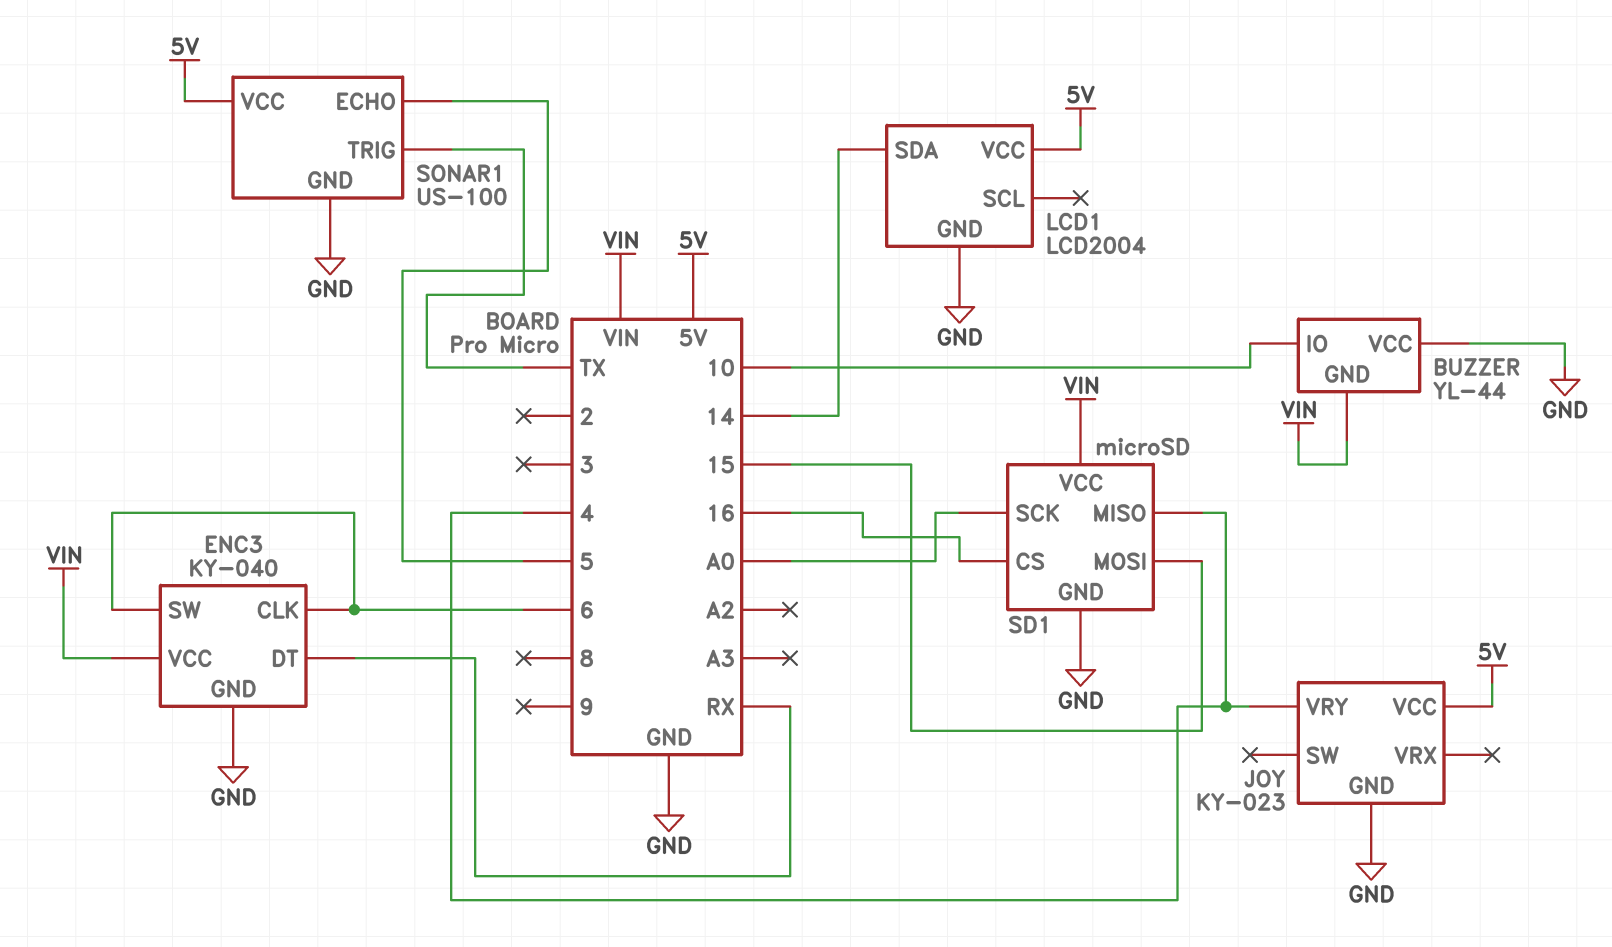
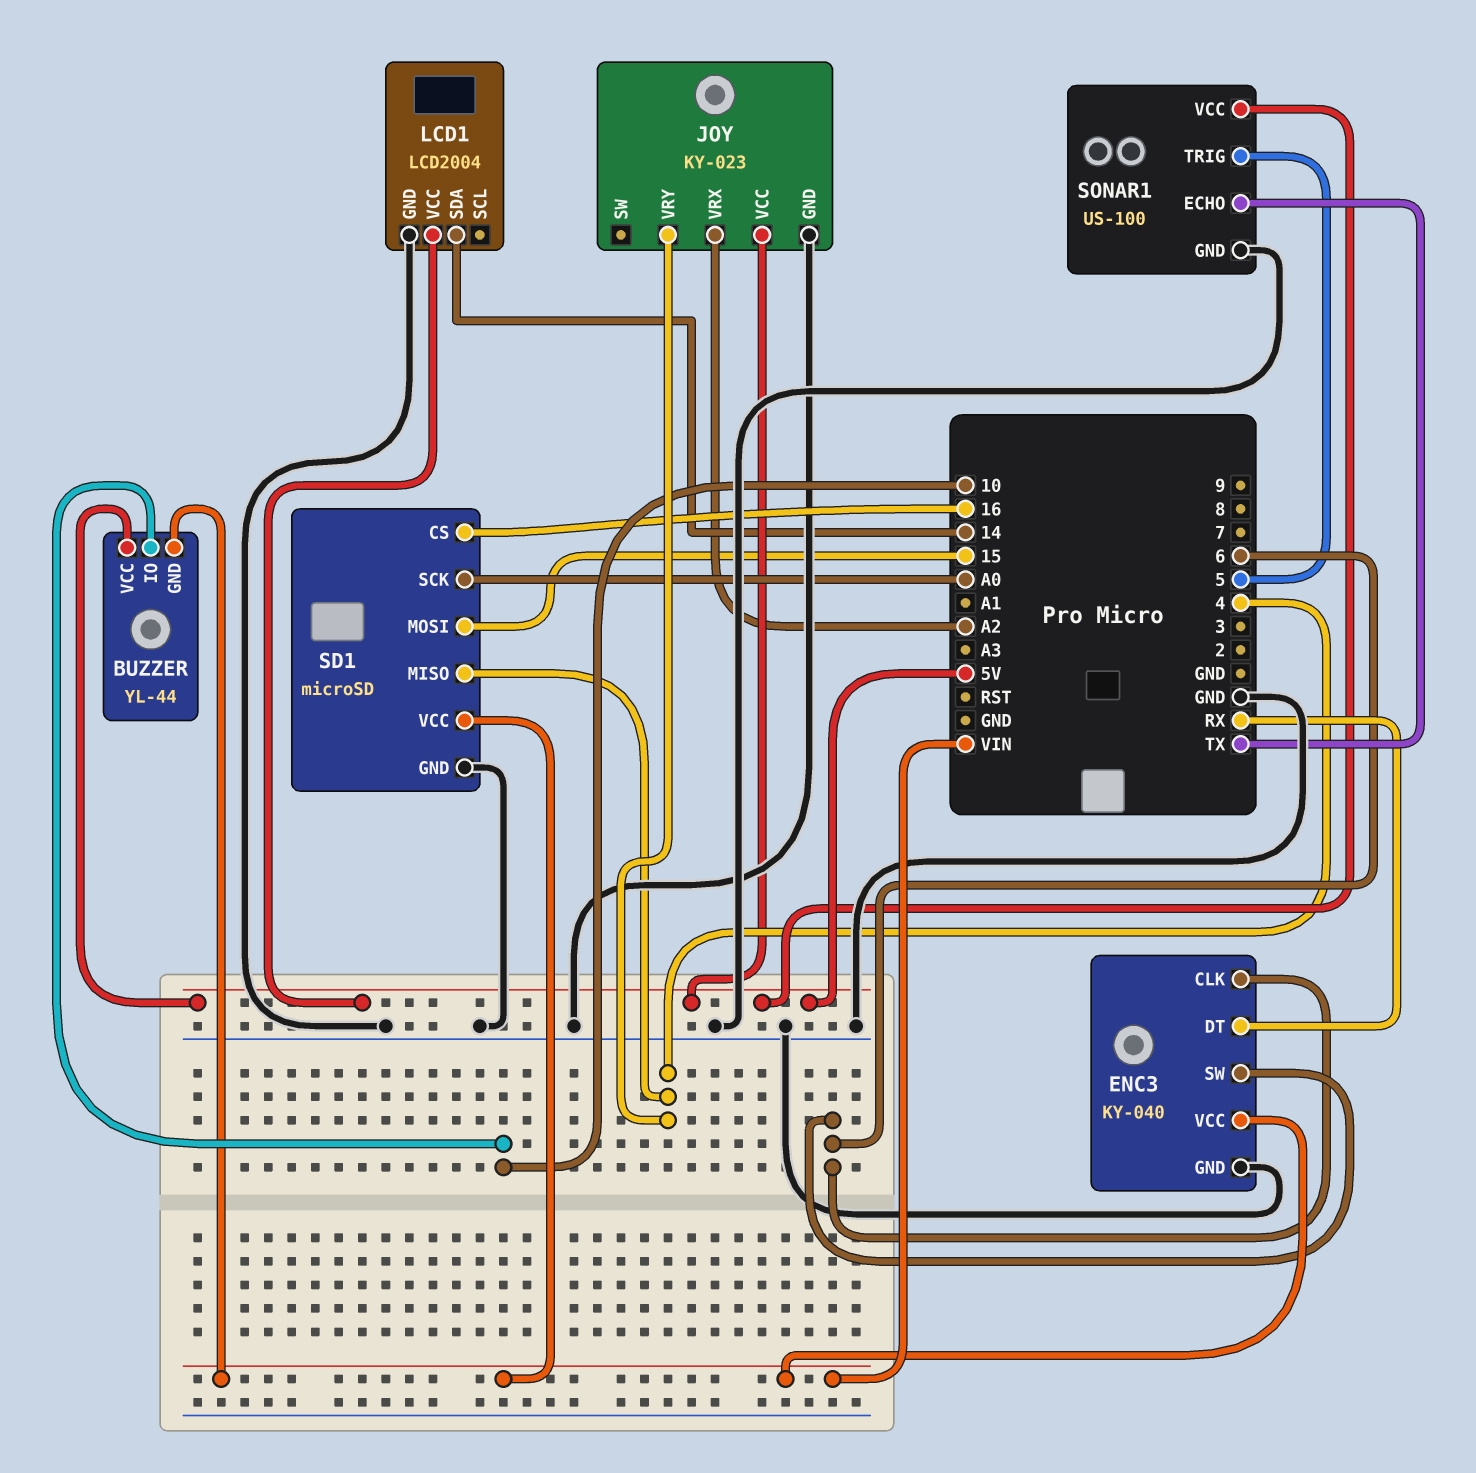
BUZZER pin VCC: GND -> 5V
JOY pin VRX: none -> A2
SONAR1 pin ECHO: 5 -> TX
SONAR1 pin TRIG: TX -> 5

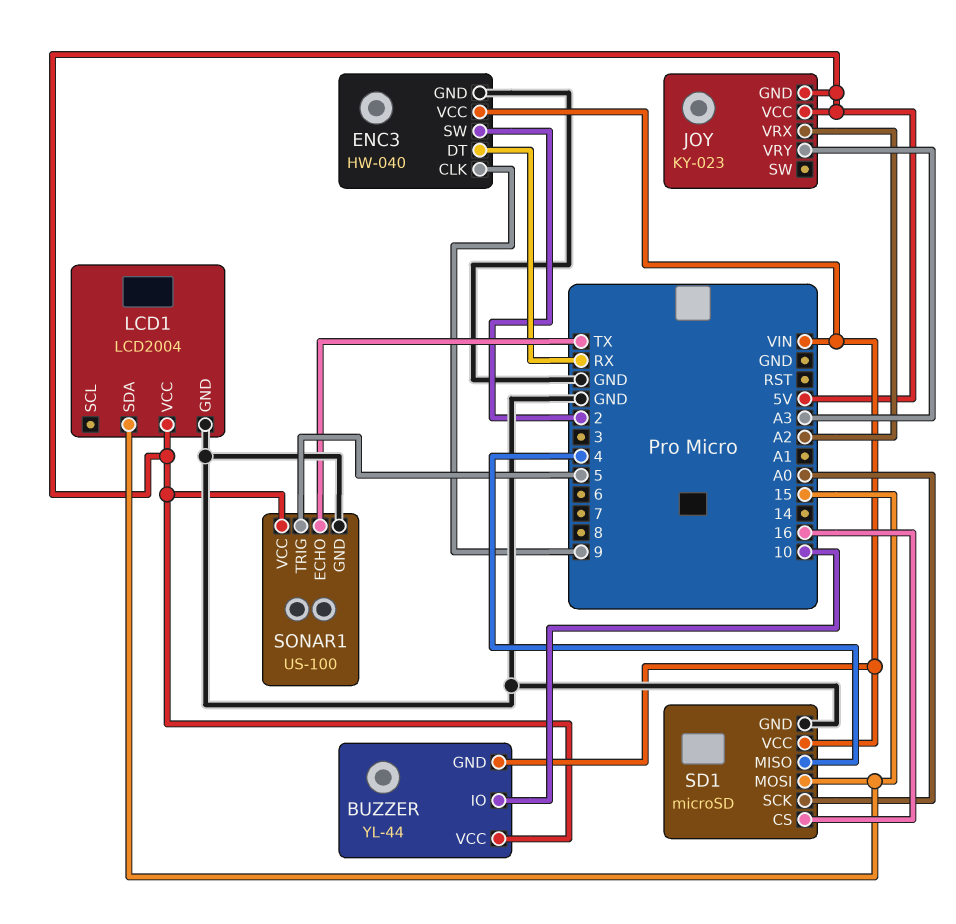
ENC3: KY-040 -> HW-040
ENC3 pin CLK: 6 -> 9
ENC3 pin SW: 6 -> 2
JOY pin GND: GND -> 5V
JOY pin VRY: 4 -> A3
LCD1 pin SDA: 14 -> 15

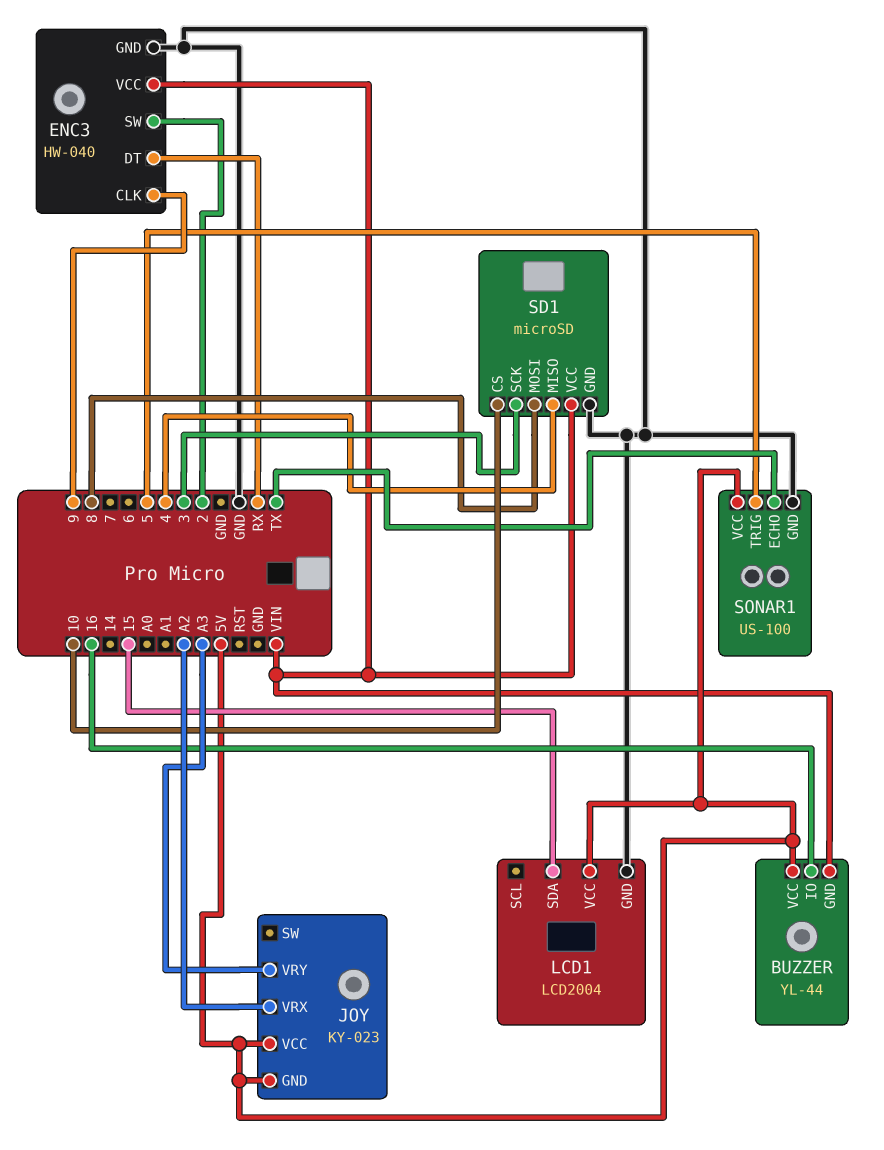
BUZZER pin IO: 10 -> 16
SD1 pin CS: 16 -> 10
SD1 pin MOSI: 15 -> 8
SD1 pin SCK: A0 -> 3

